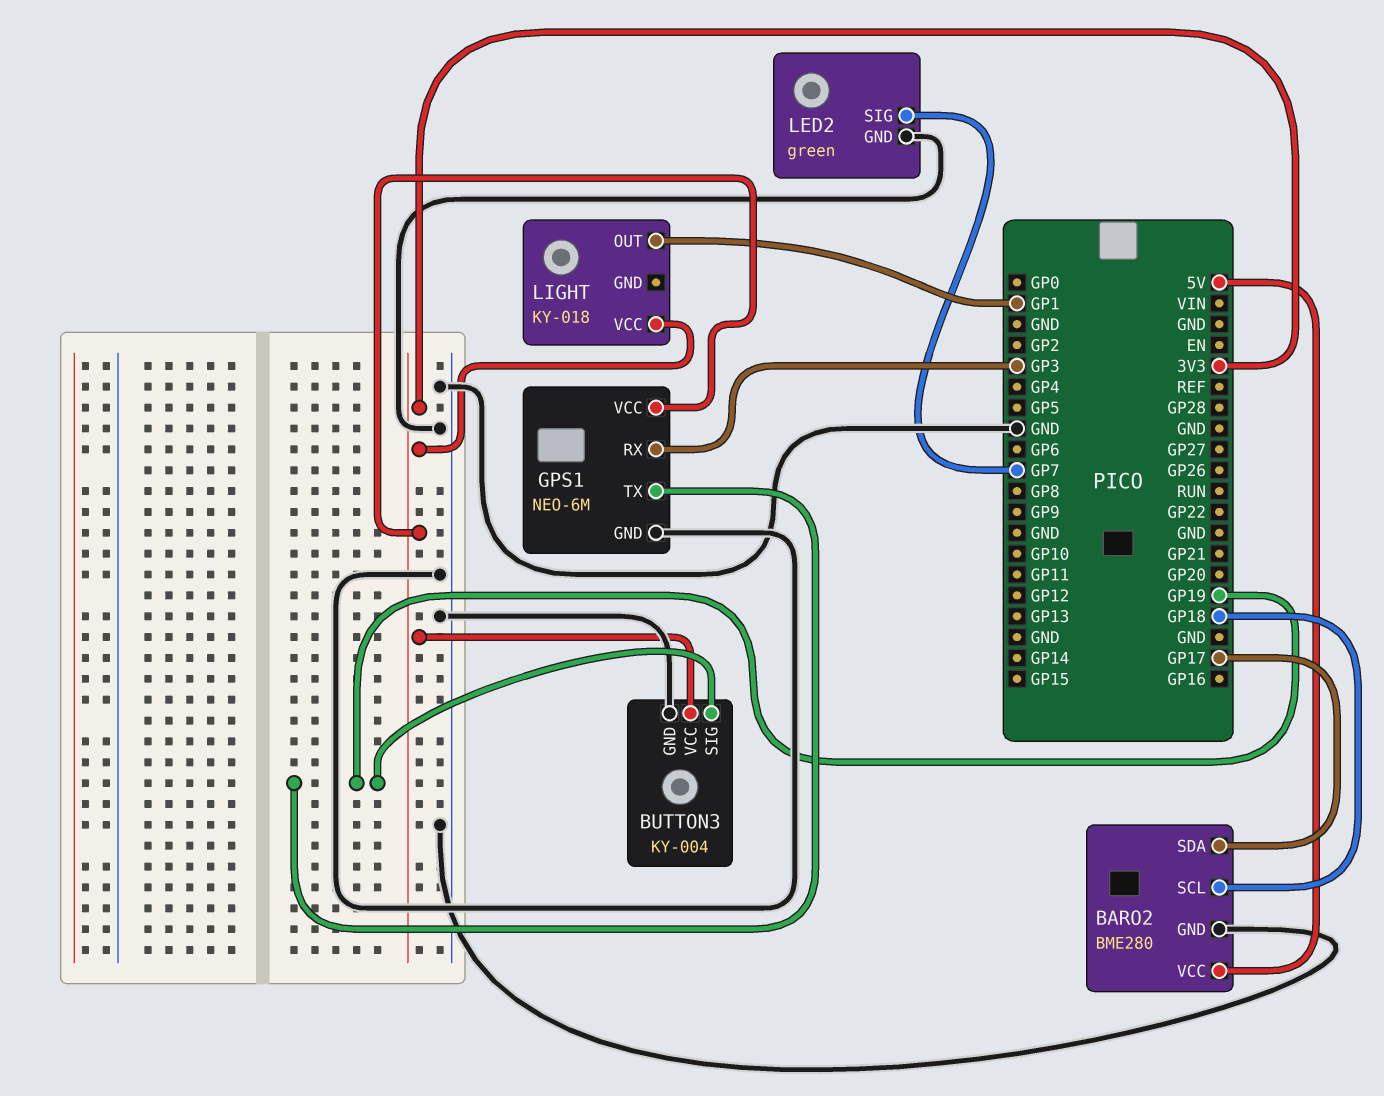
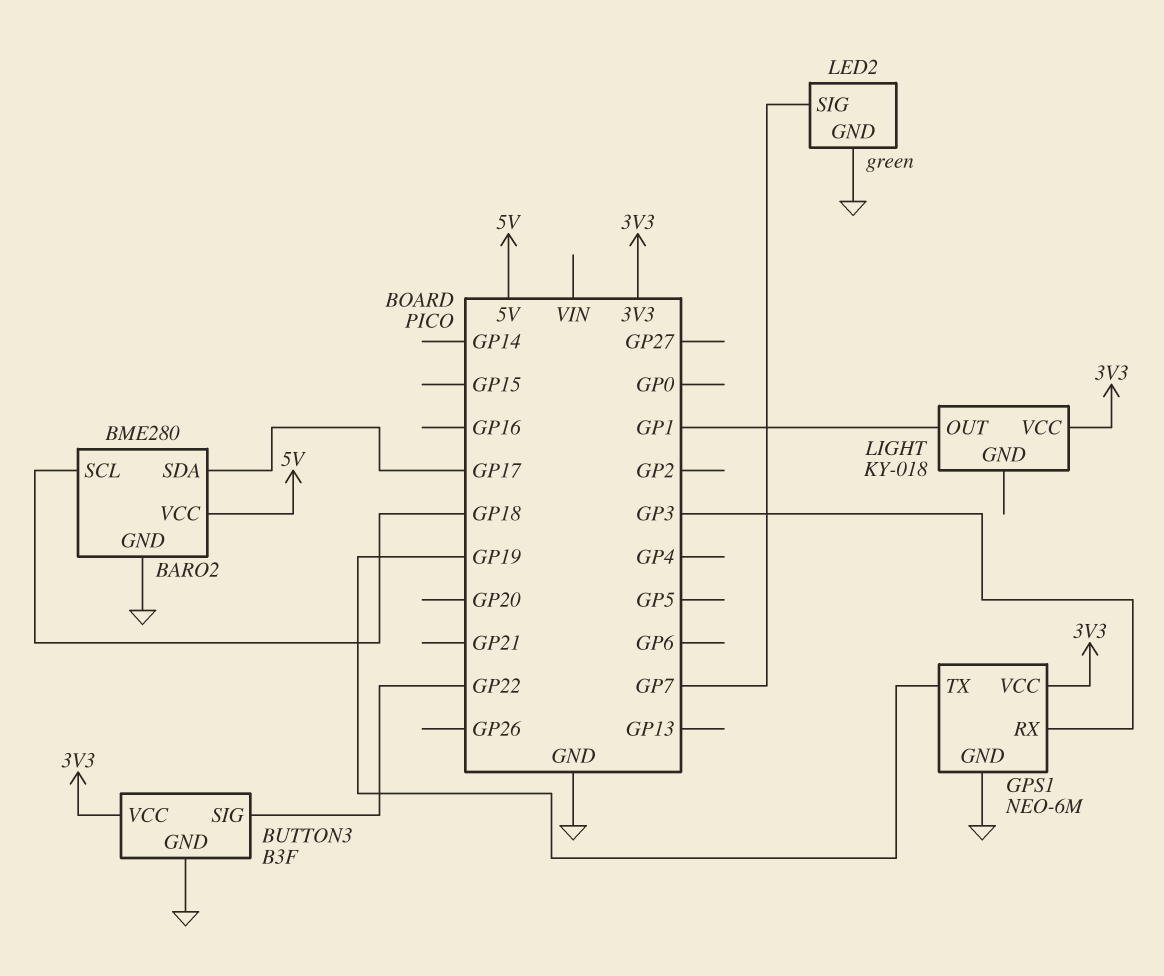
BUTTON3: KY-004 -> B3F
BUTTON3 pin SIG: GP19 -> GP22

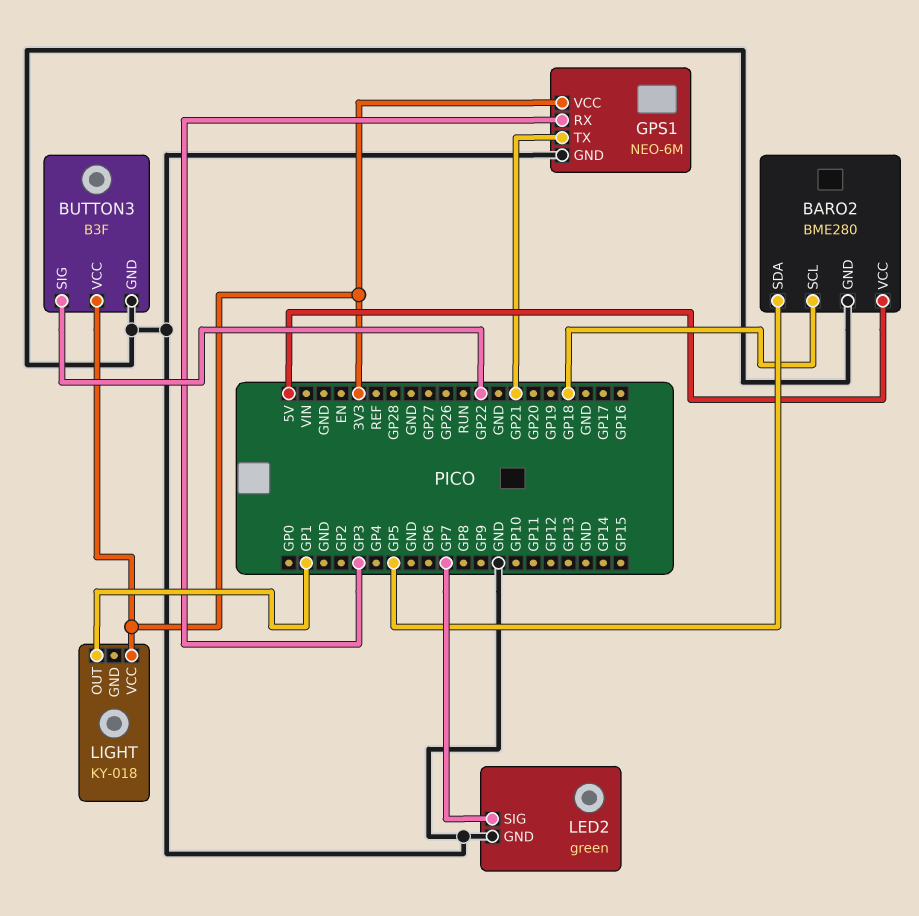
BARO2 pin SDA: GP17 -> GP5
GPS1 pin TX: GP19 -> GP21

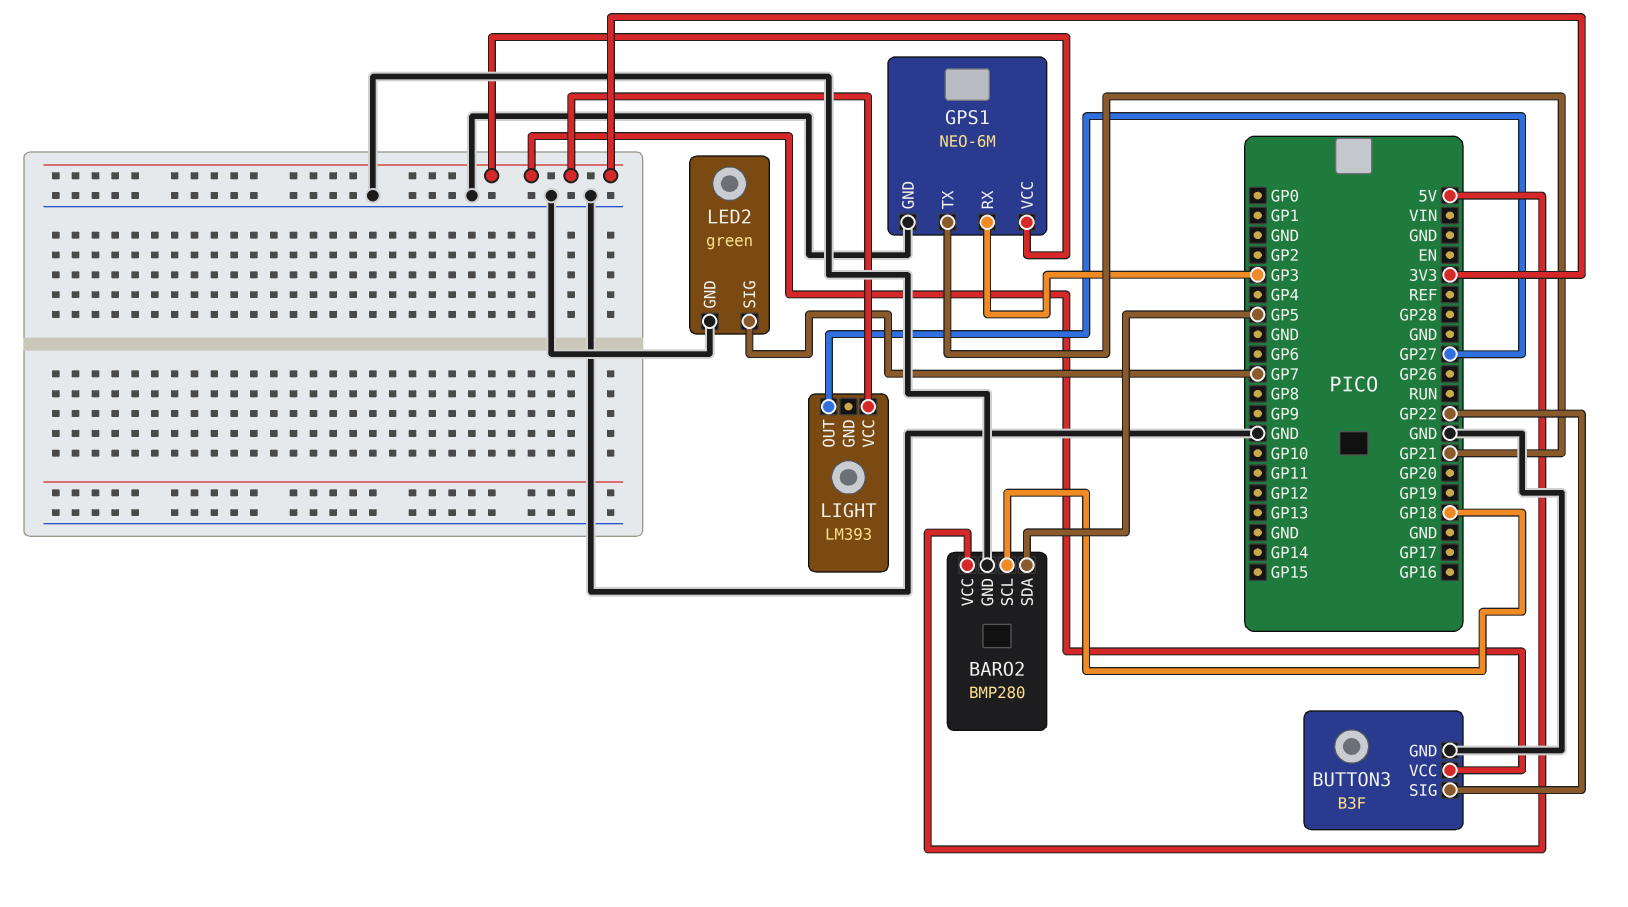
BARO2: BME280 -> BMP280
LIGHT: KY-018 -> LM393
LIGHT pin OUT: GP1 -> GP27

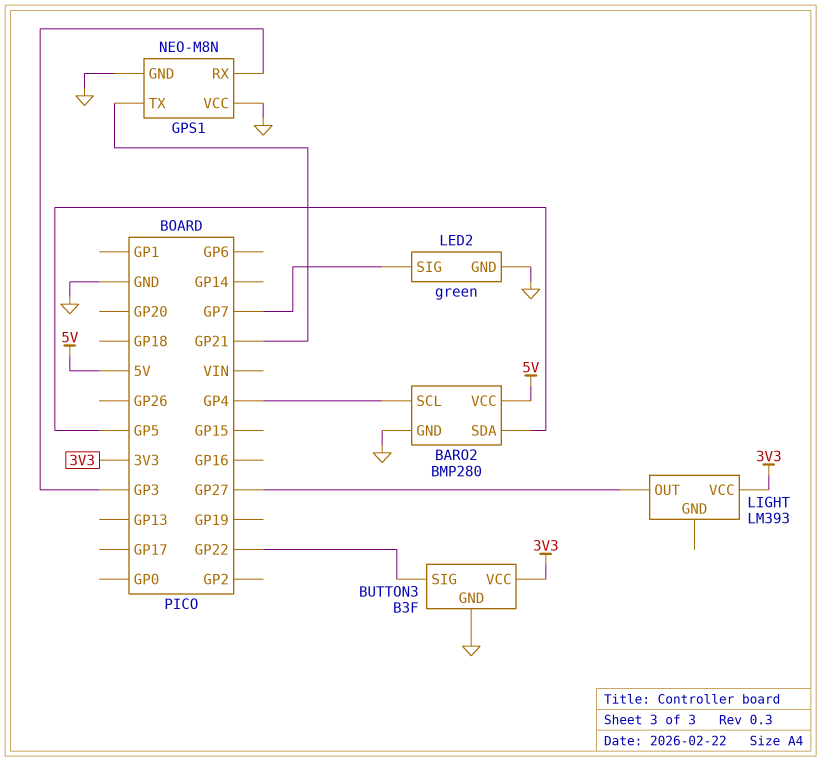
BARO2 pin SCL: GP18 -> GP4
GPS1: NEO-6M -> NEO-M8N
GPS1 pin VCC: 3V3 -> GND

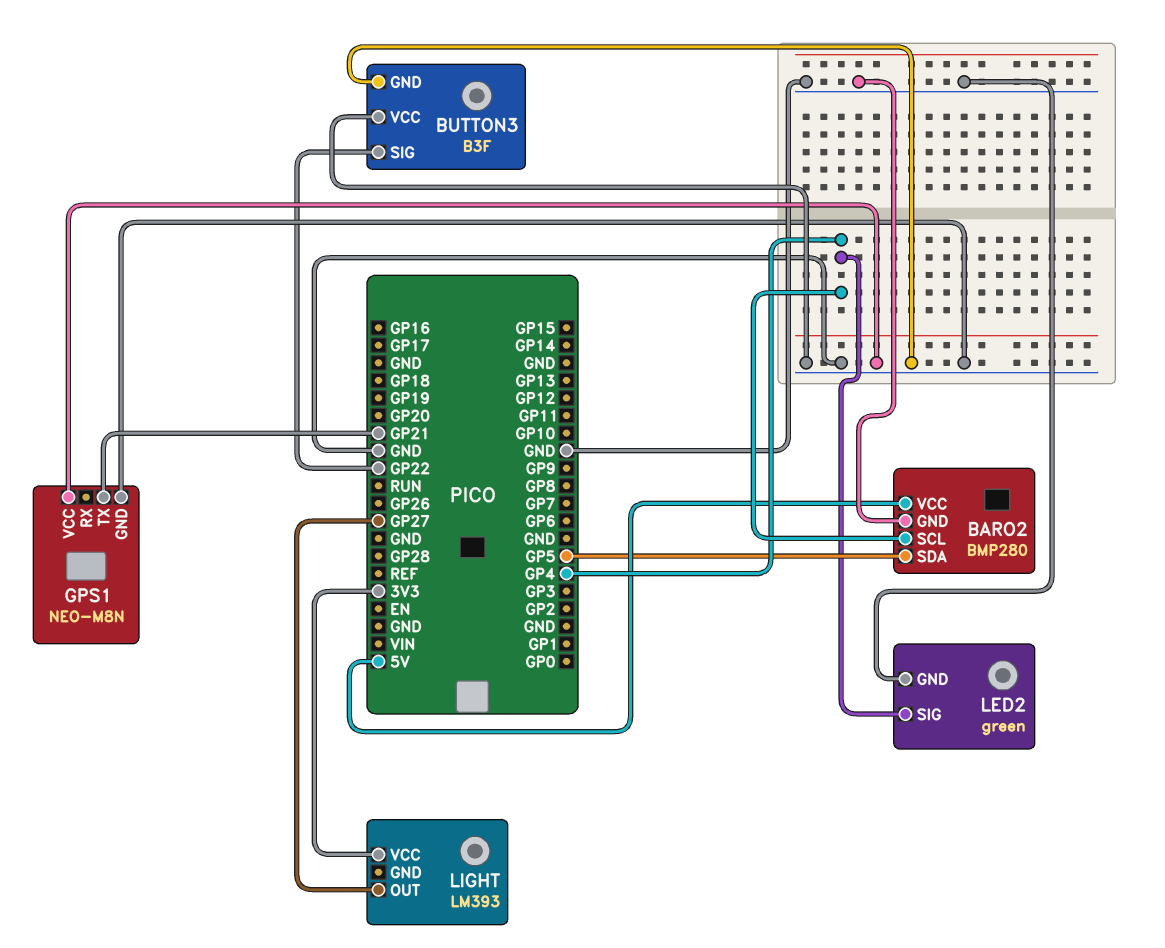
BUTTON3 pin VCC: 3V3 -> GND
GPS1 pin RX: GP3 -> none
LED2 pin SIG: GP7 -> GP4

